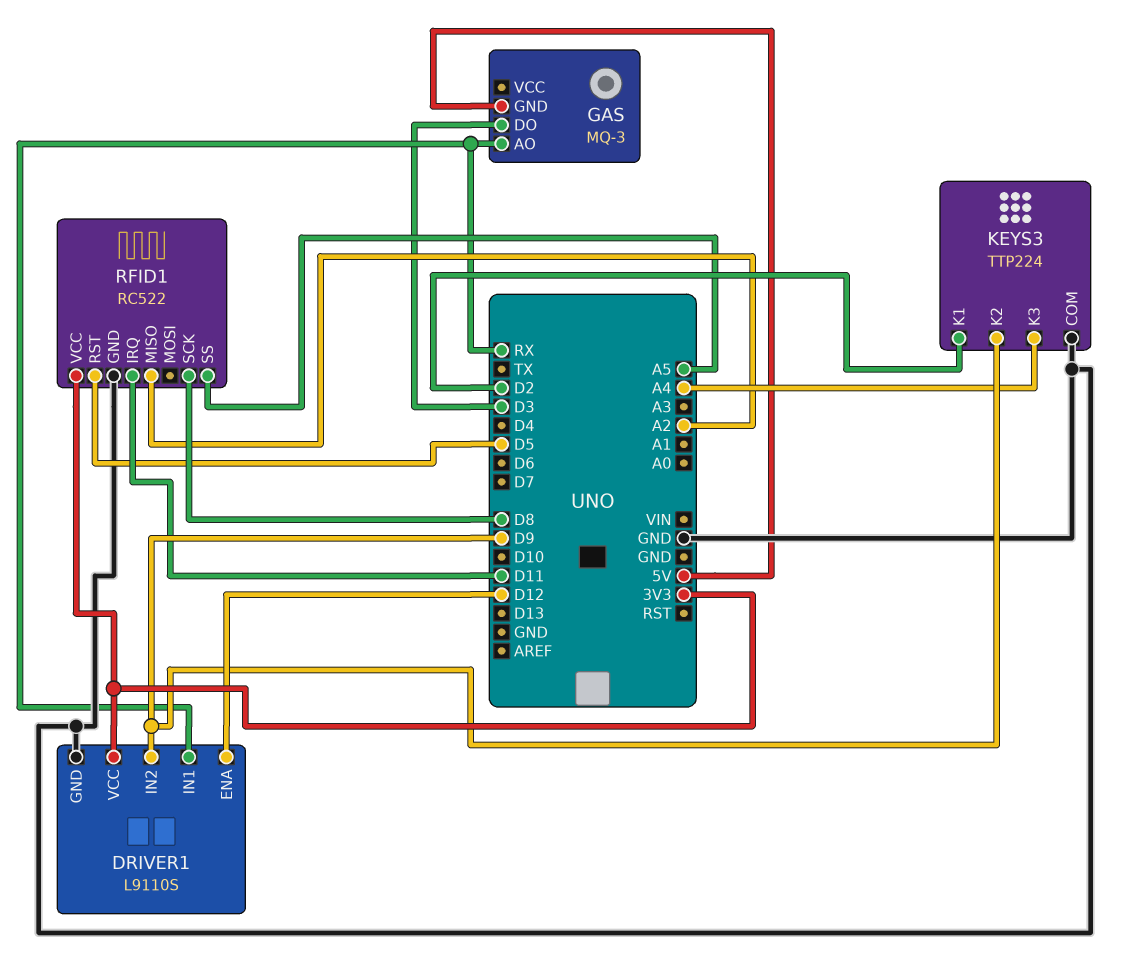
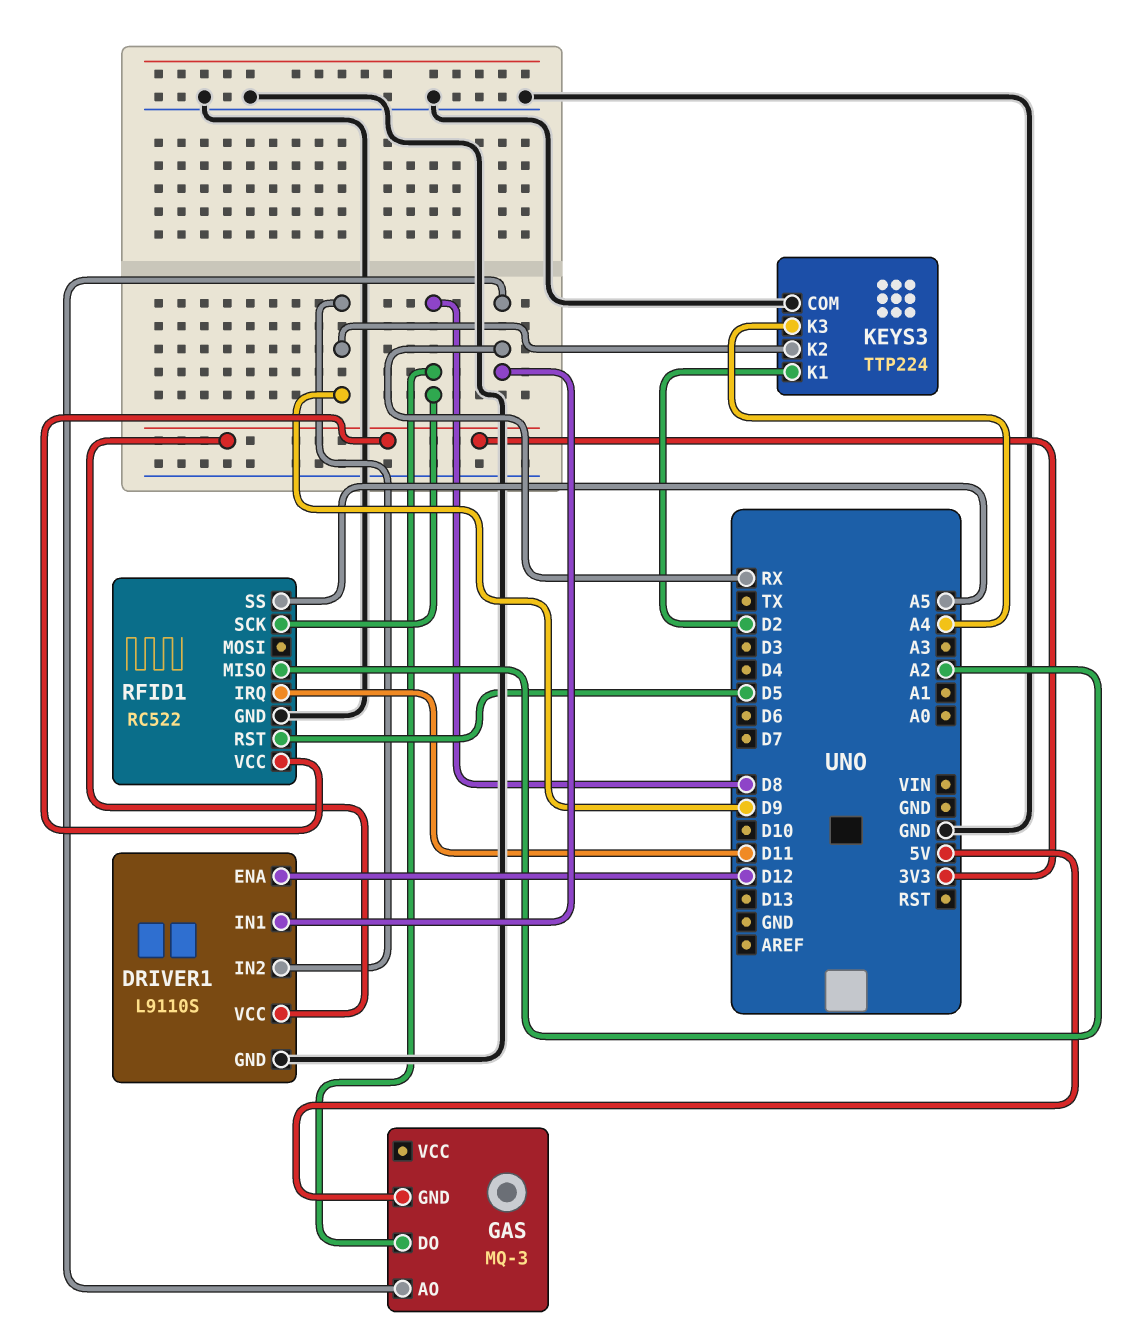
GAS pin DO: D3 -> D8

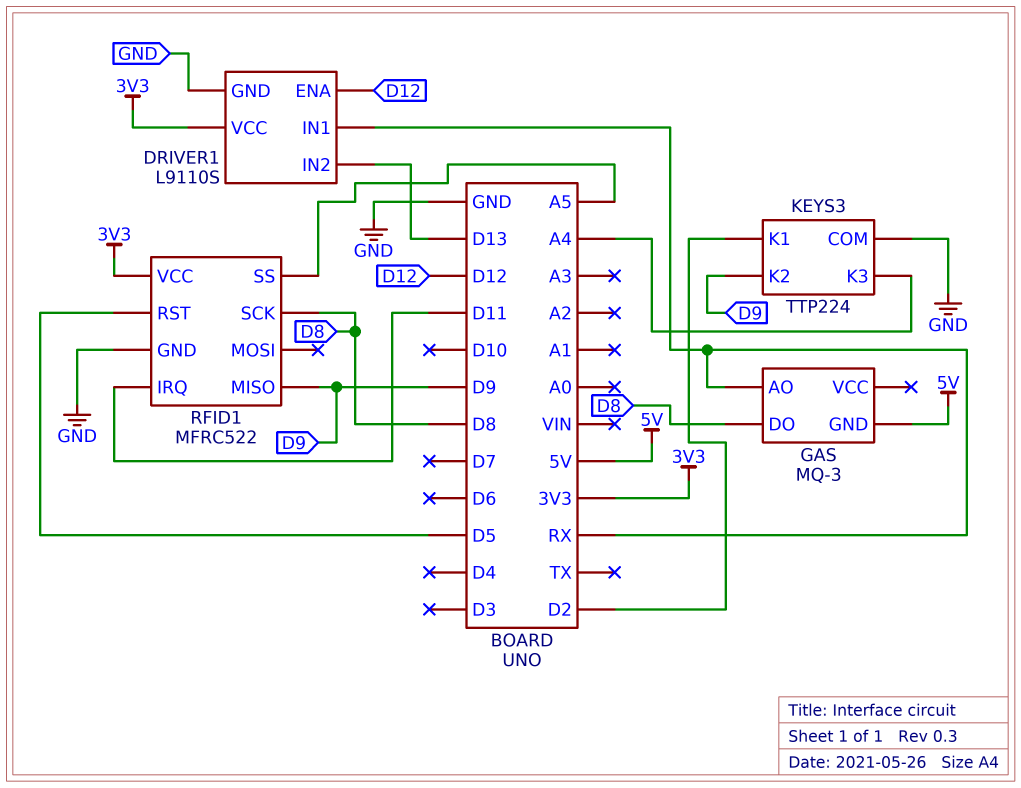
DRIVER1 pin IN2: D9 -> D13
RFID1: RC522 -> MFRC522
RFID1 pin MISO: A2 -> D9

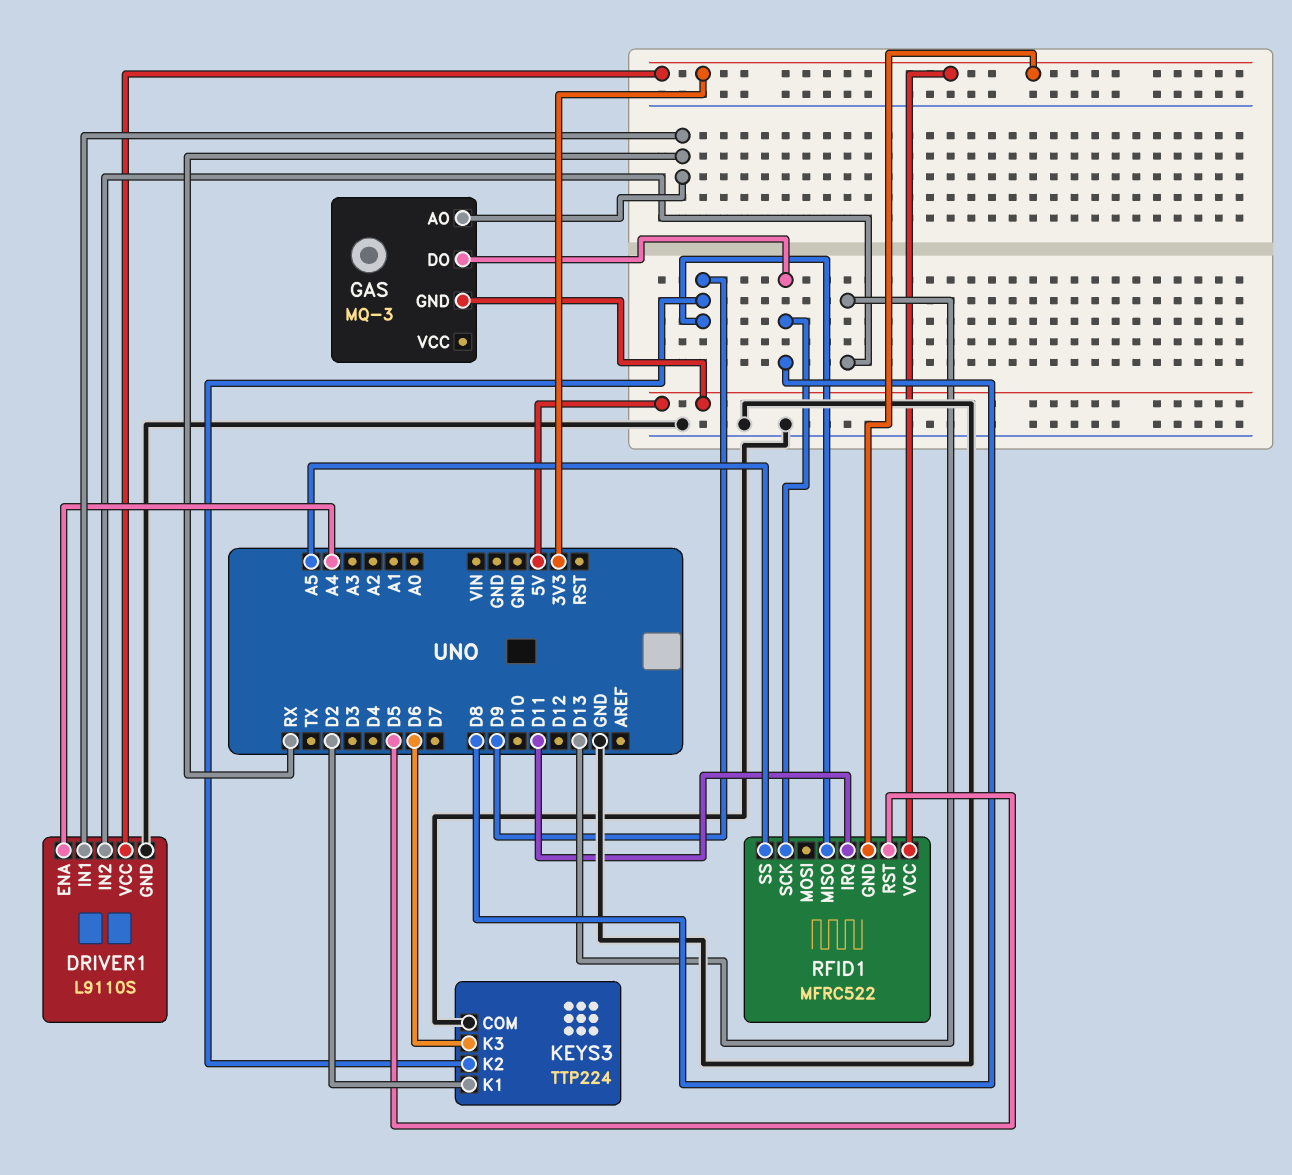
DRIVER1 pin ENA: D12 -> A4
KEYS3 pin K3: A4 -> D6
RFID1 pin GND: GND -> 3V3

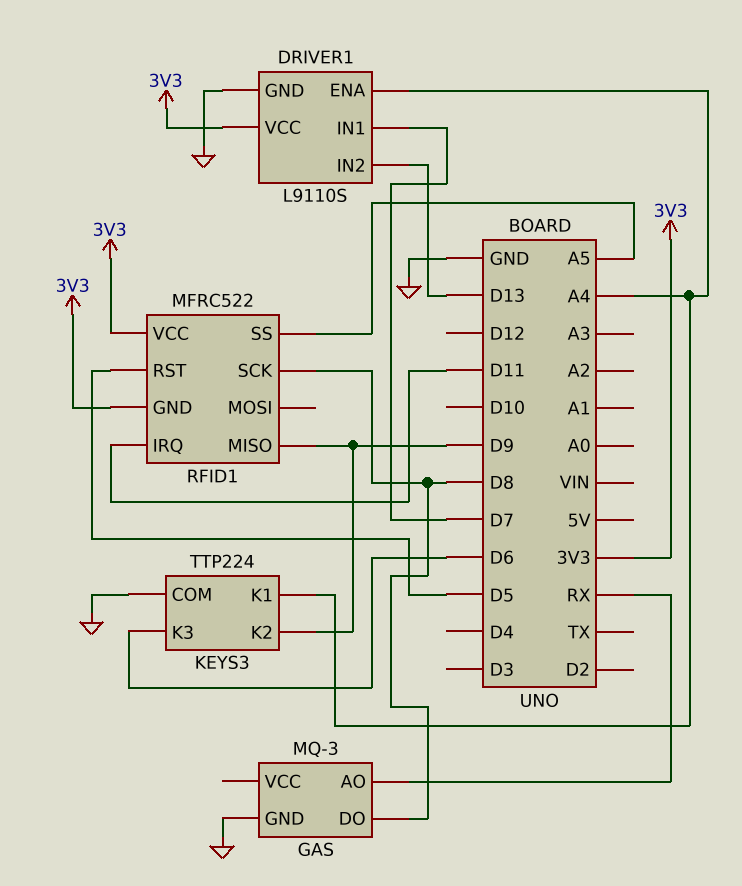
DRIVER1 pin IN1: RX -> D7
GAS pin GND: 5V -> GND
KEYS3 pin K1: D2 -> A4

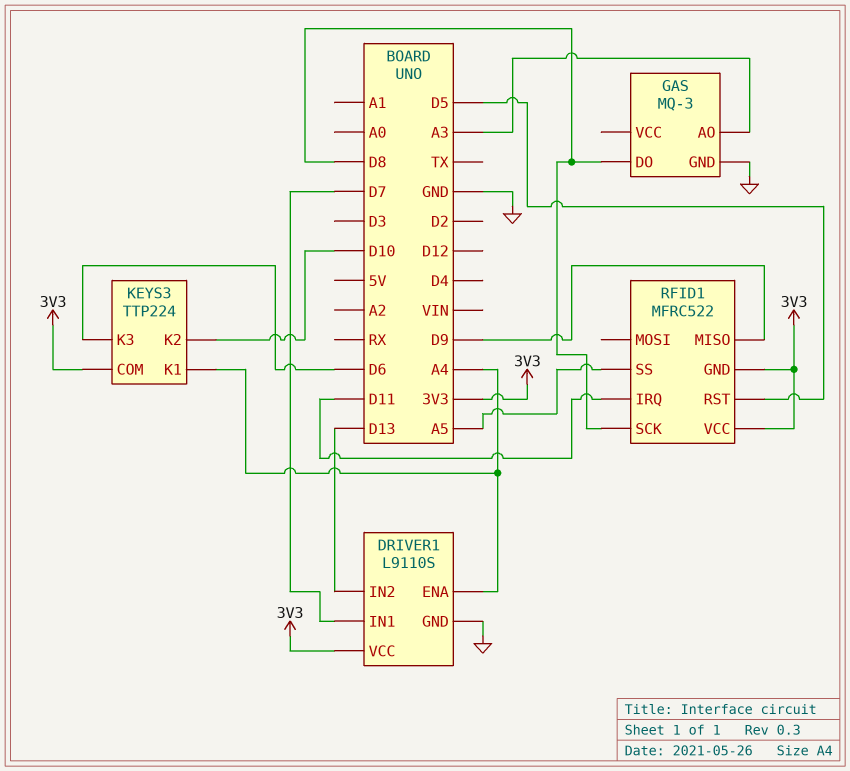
GAS pin AO: RX -> A3
KEYS3 pin COM: GND -> 3V3
KEYS3 pin K2: D9 -> D10

